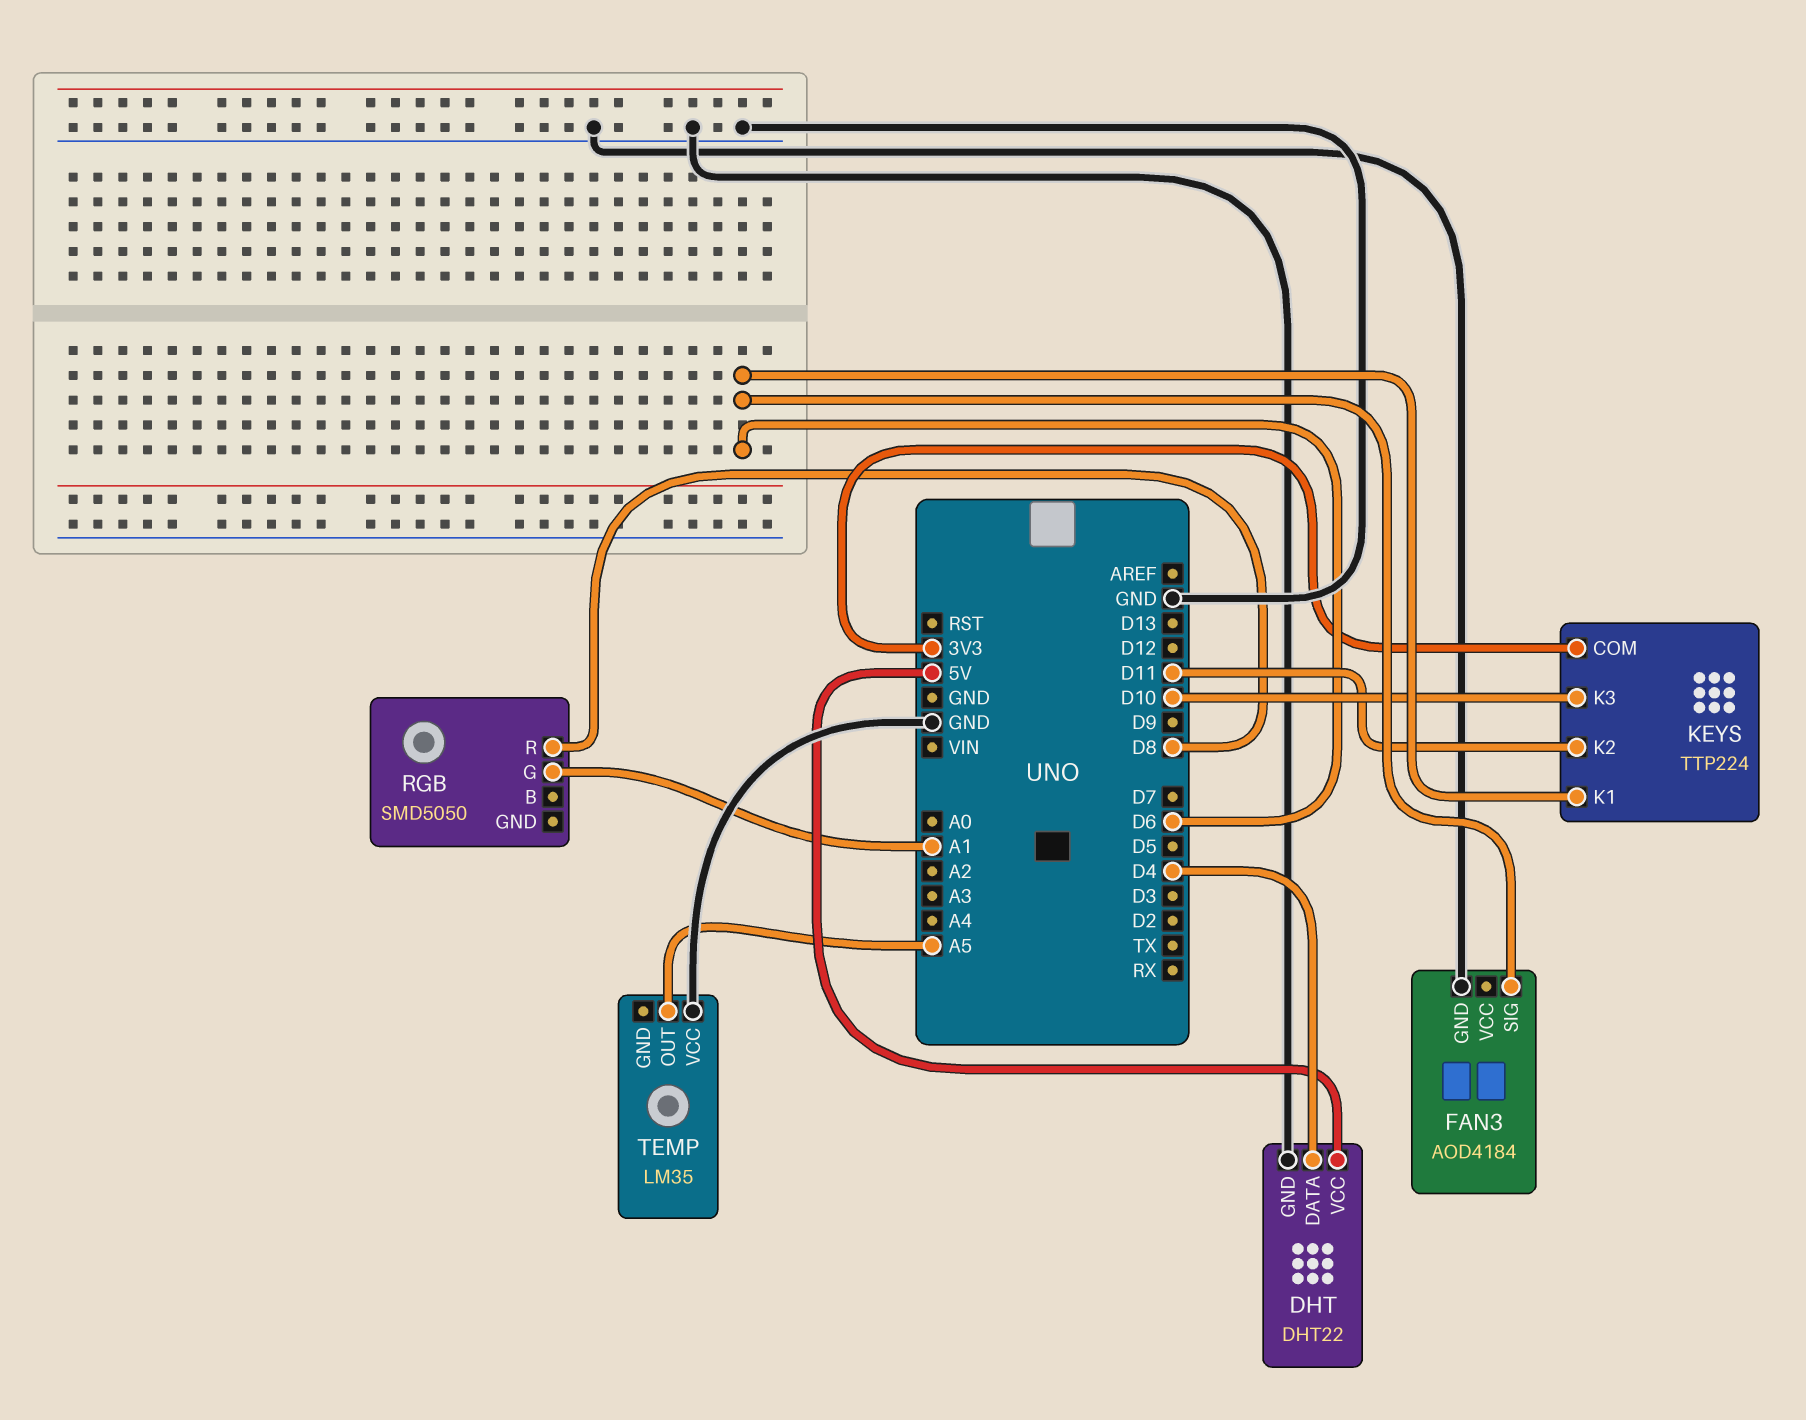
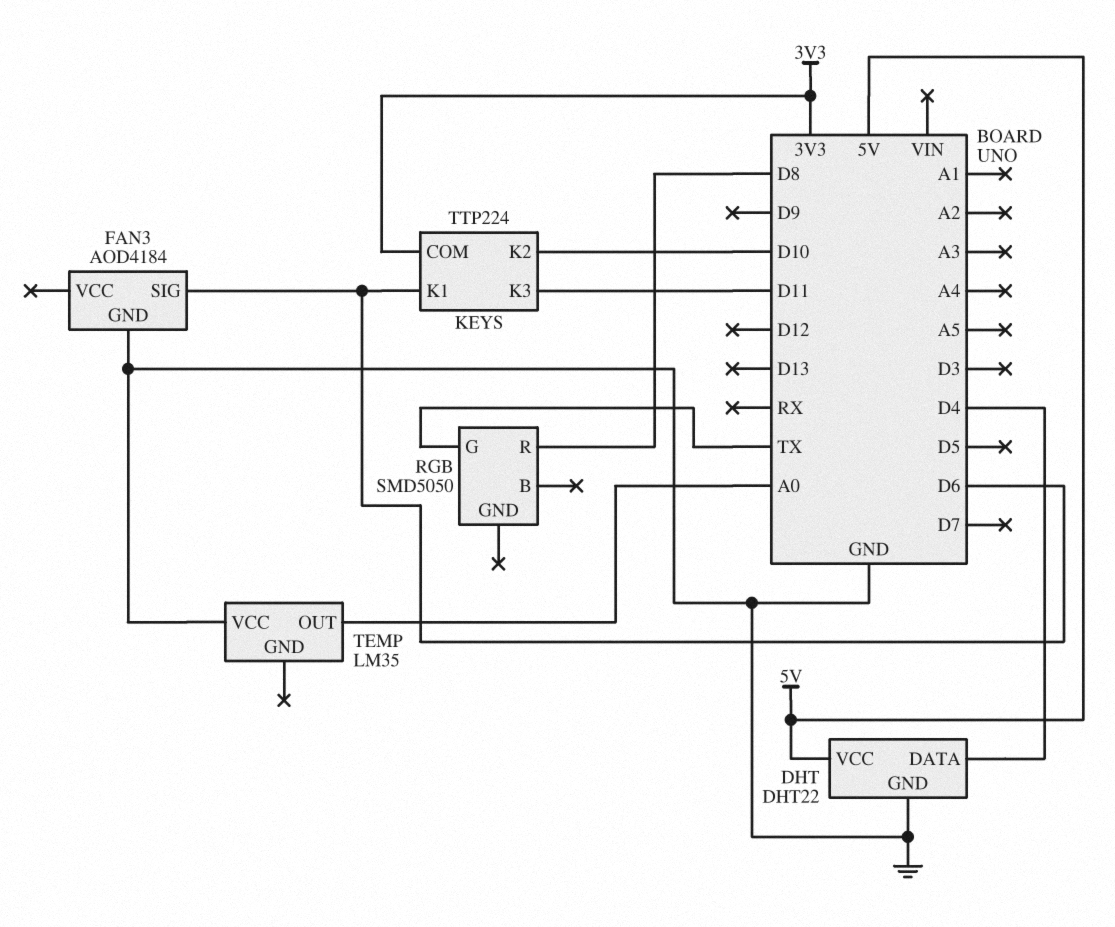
KEYS pin K2: D11 -> D10
KEYS pin K3: D10 -> D11
RGB pin G: A1 -> TX
TEMP pin OUT: A5 -> A0

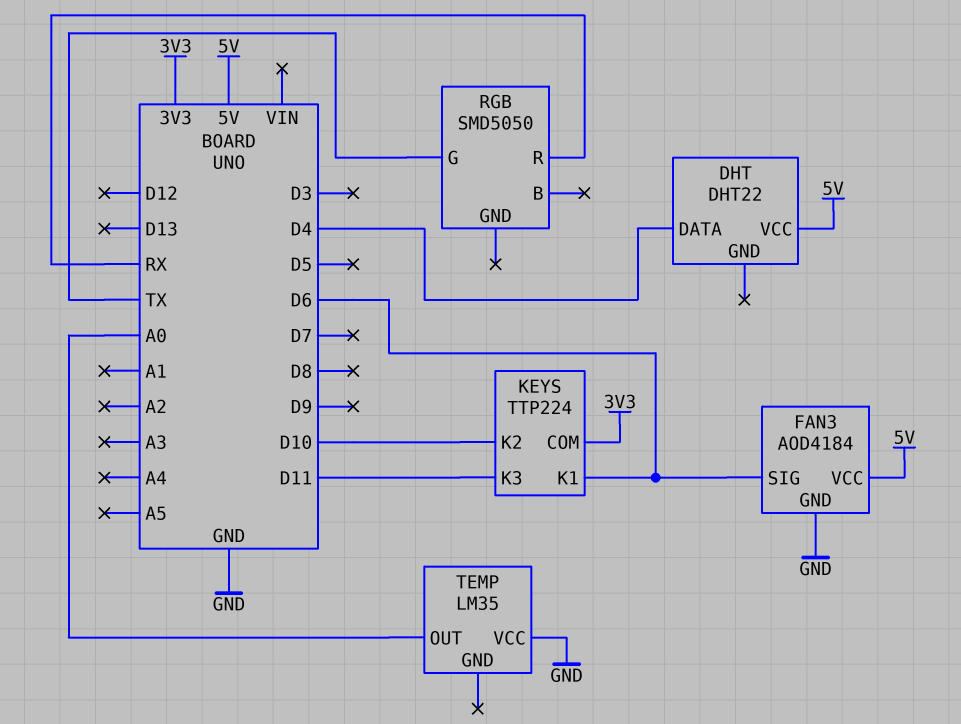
DHT pin GND: GND -> none
FAN3 pin VCC: none -> 5V
RGB pin R: D8 -> RX

